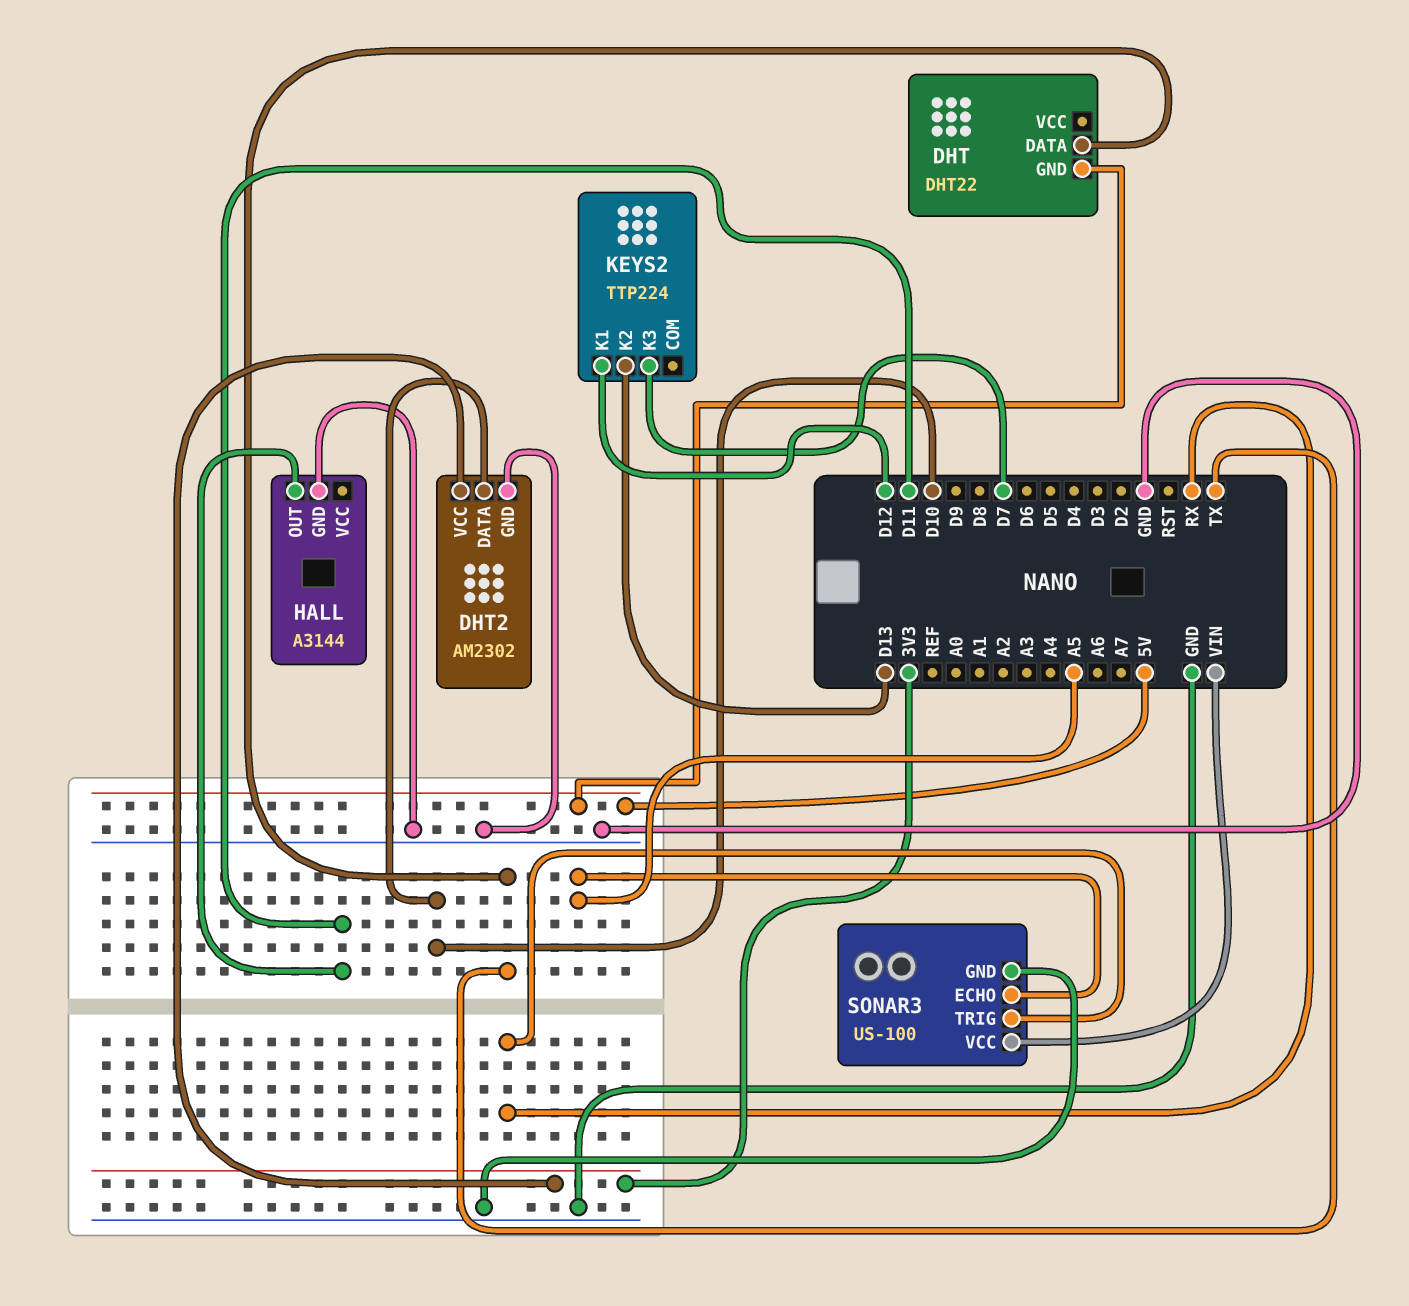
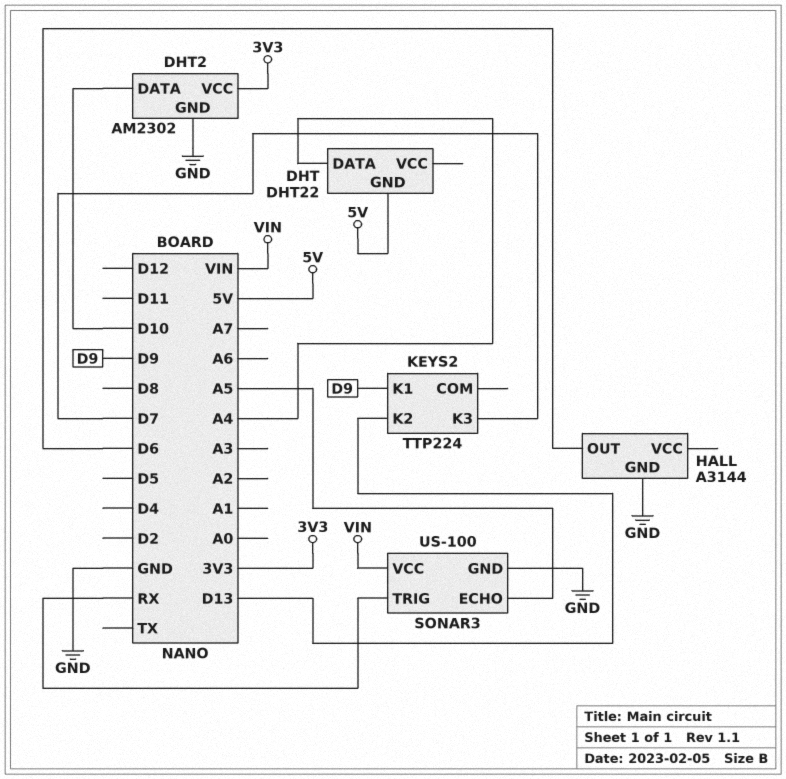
DHT pin DATA: TX -> A4
HALL pin OUT: D11 -> D6
KEYS2 pin K1: D12 -> D9

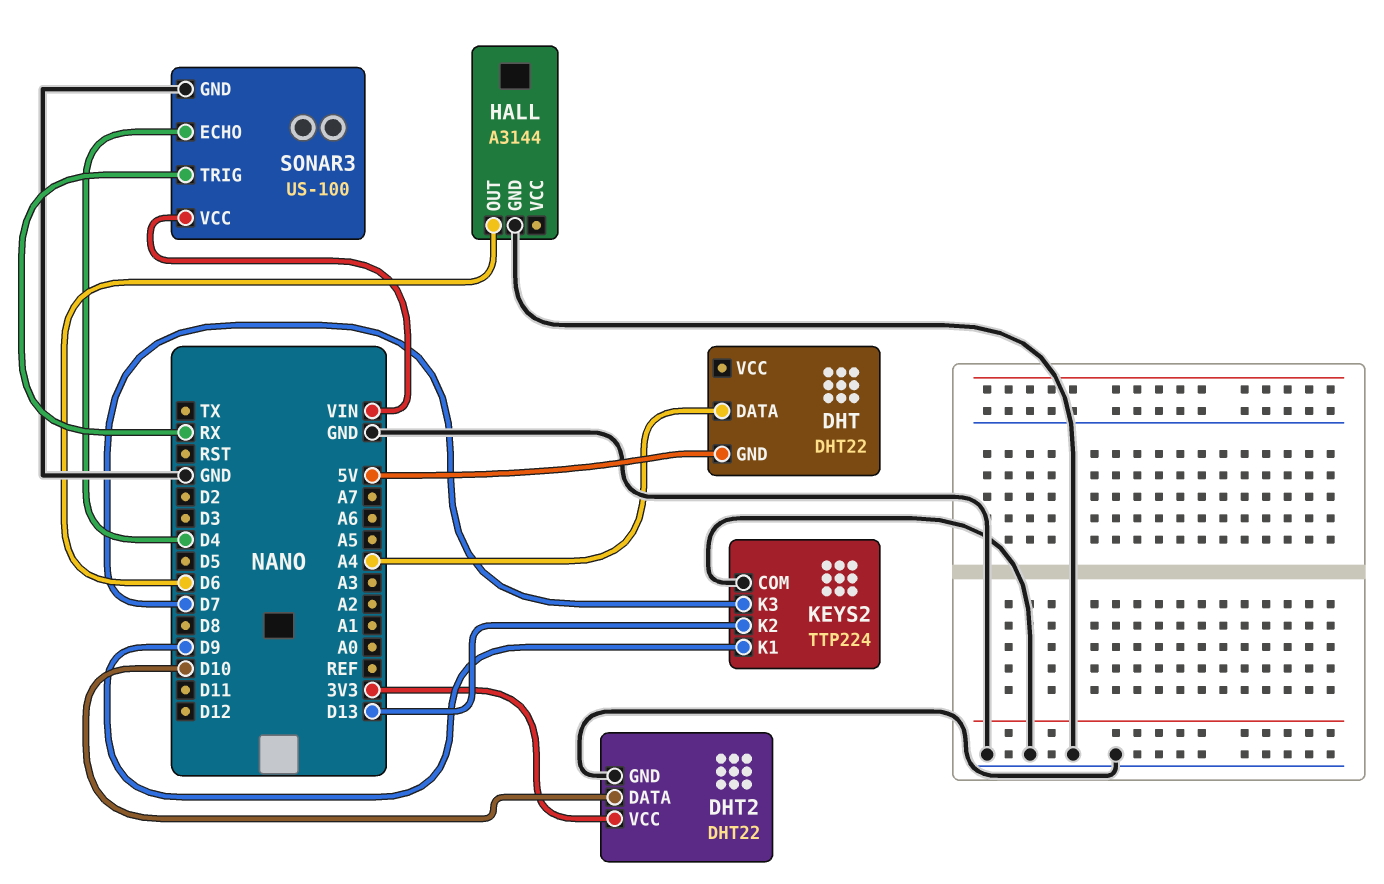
DHT2: AM2302 -> DHT22
KEYS2 pin COM: none -> GND
SONAR3 pin ECHO: A5 -> D4

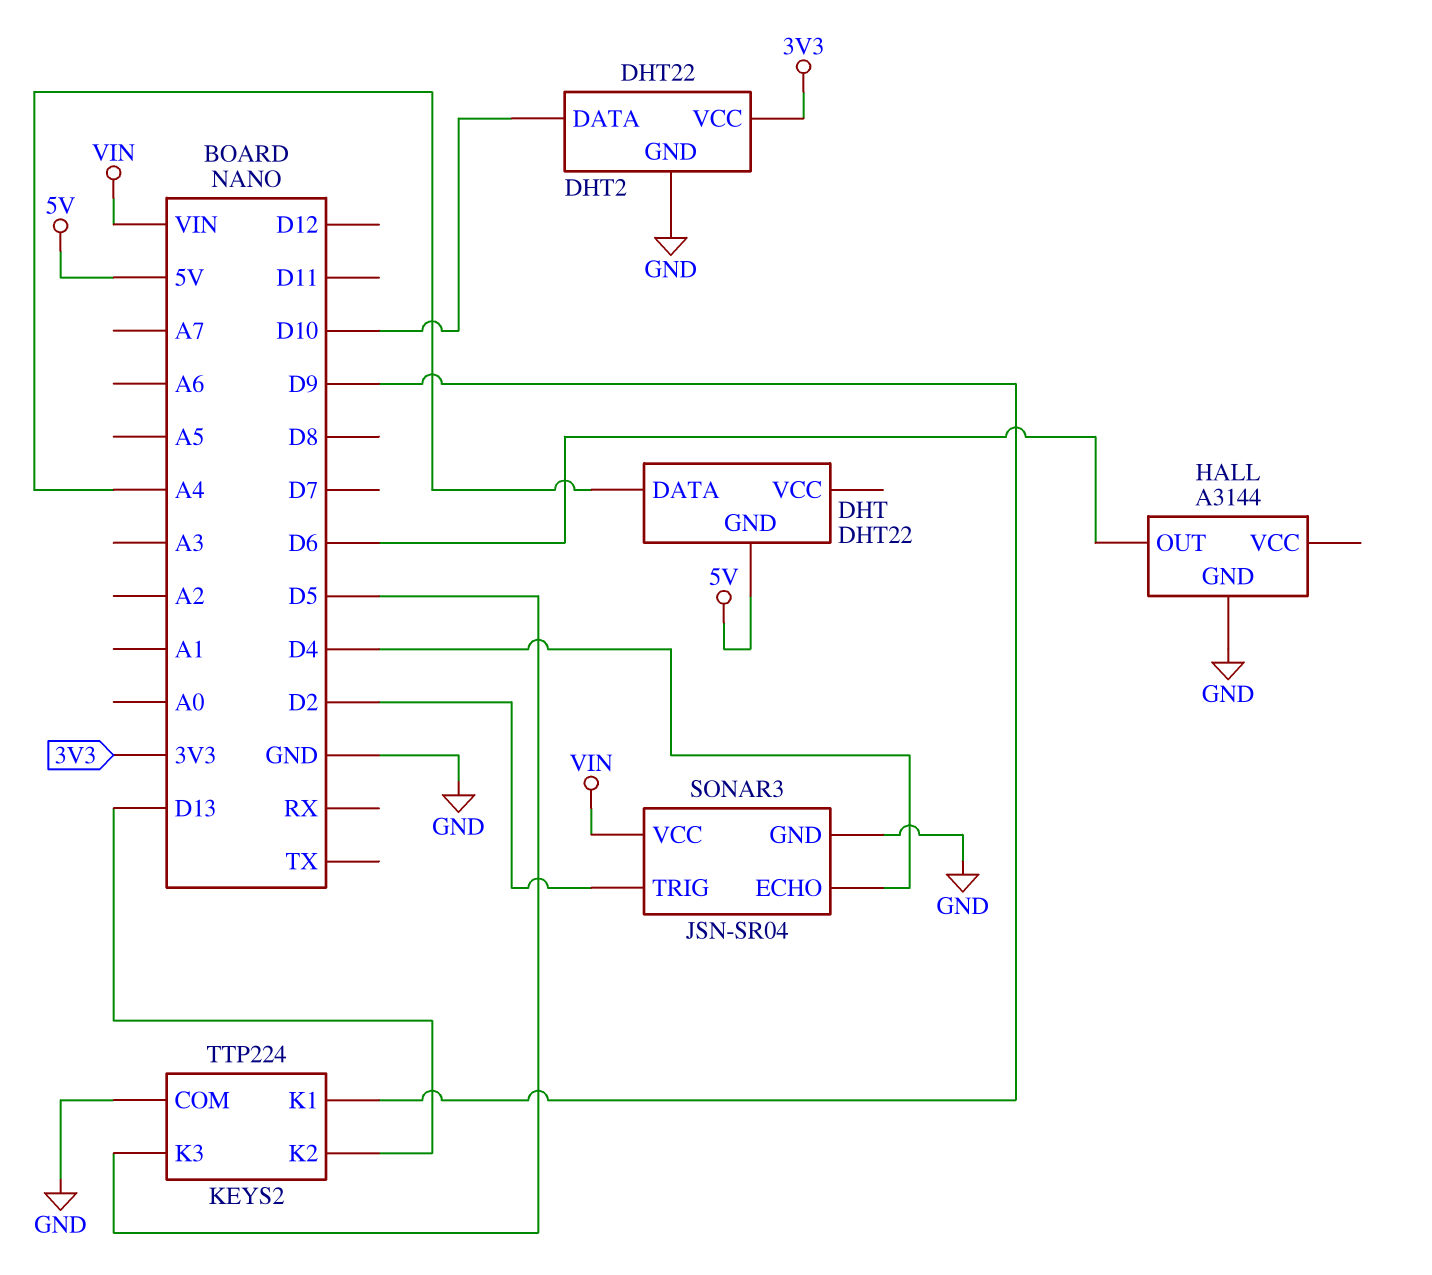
KEYS2 pin K3: D7 -> D5
SONAR3: US-100 -> JSN-SR04
SONAR3 pin TRIG: RX -> D2

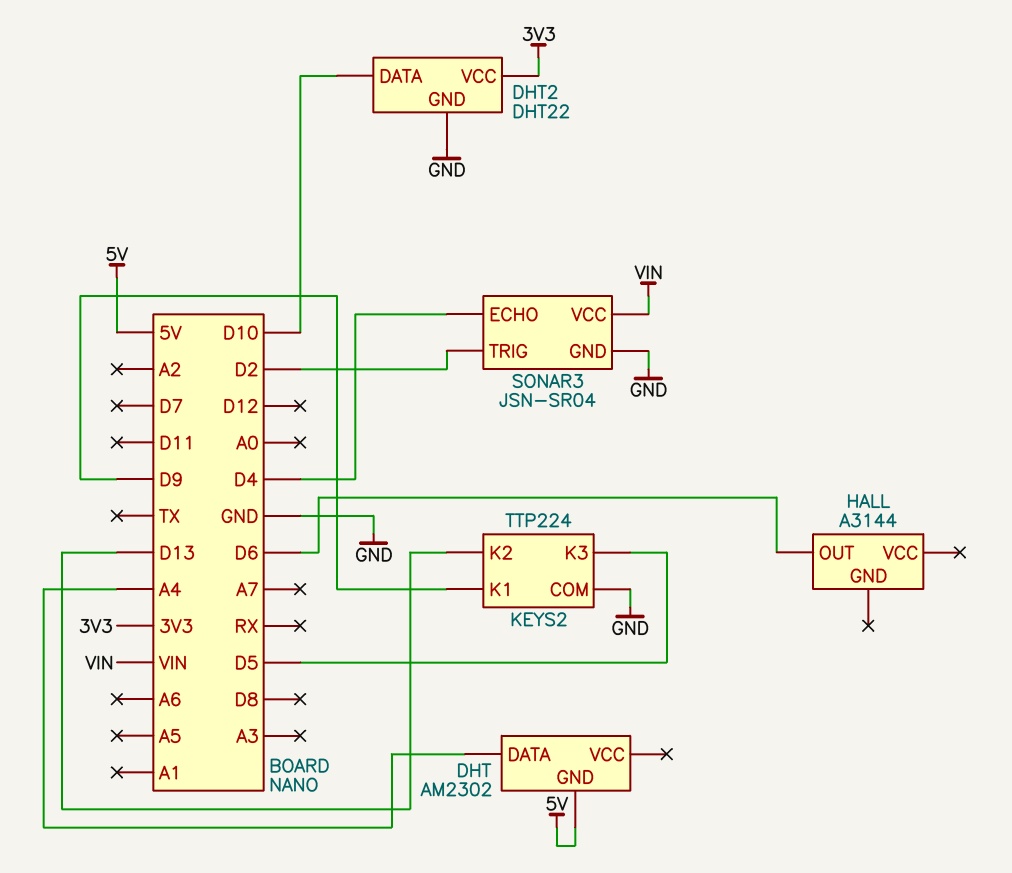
DHT: DHT22 -> AM2302
HALL pin GND: GND -> none

